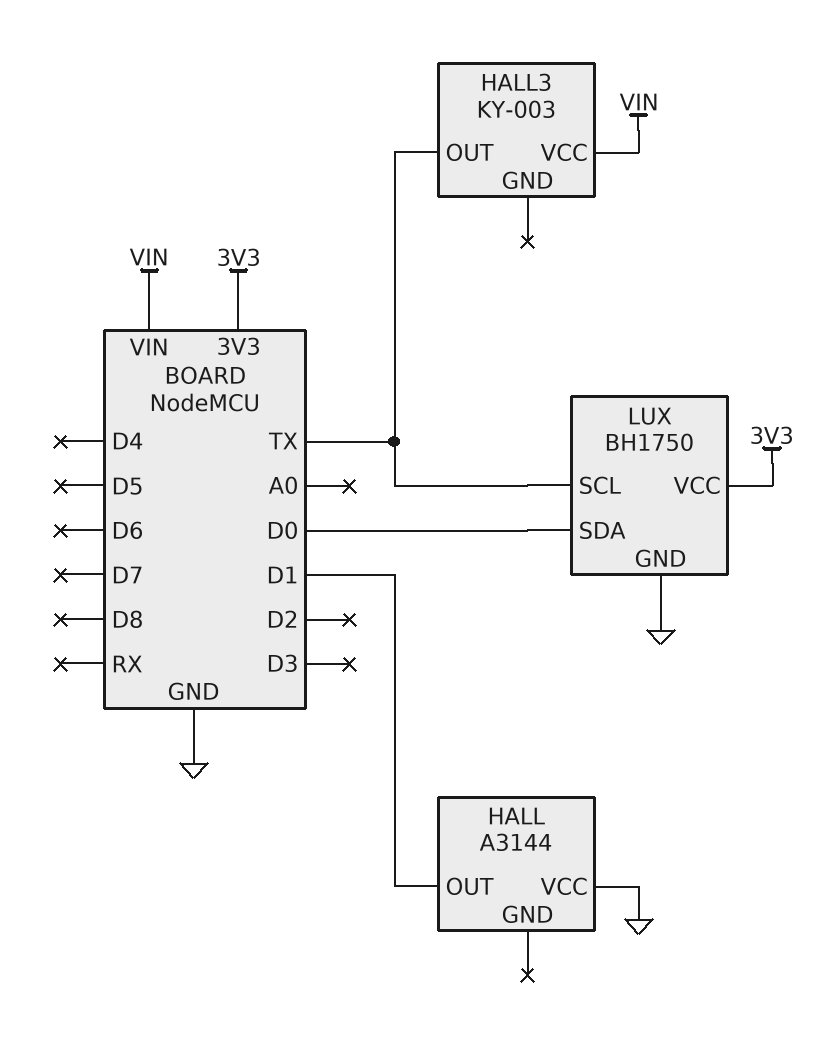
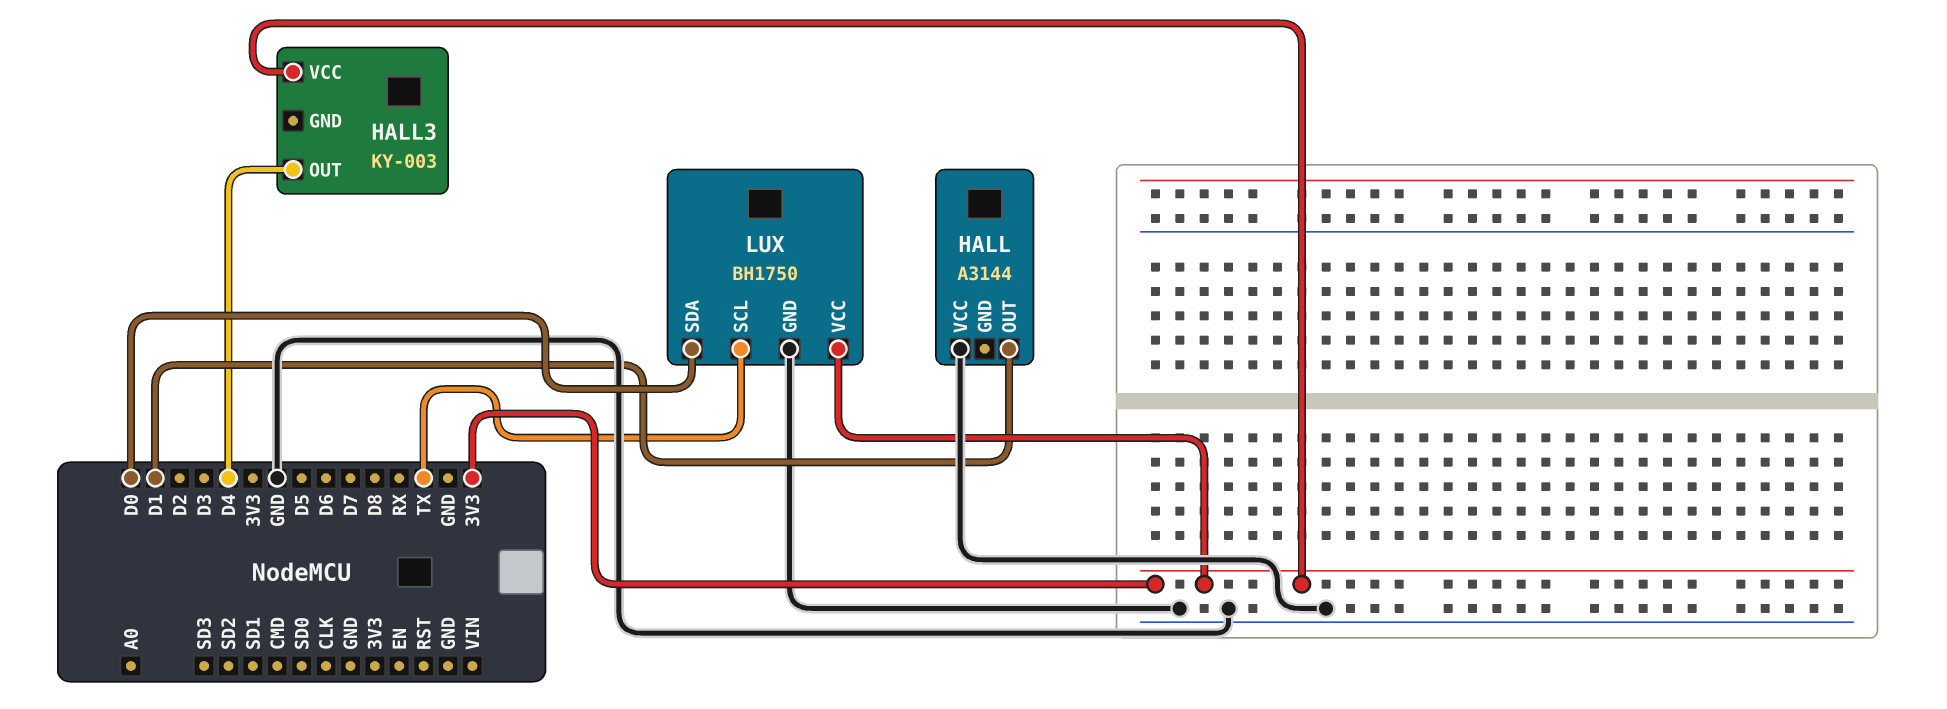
HALL3 pin OUT: TX -> D4
HALL3 pin VCC: VIN -> 3V3

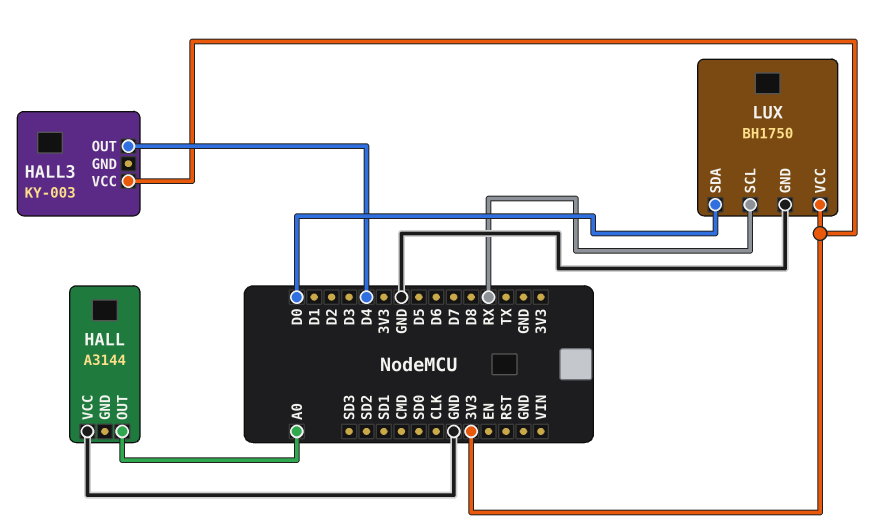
HALL pin OUT: D1 -> A0
LUX pin SCL: TX -> RX

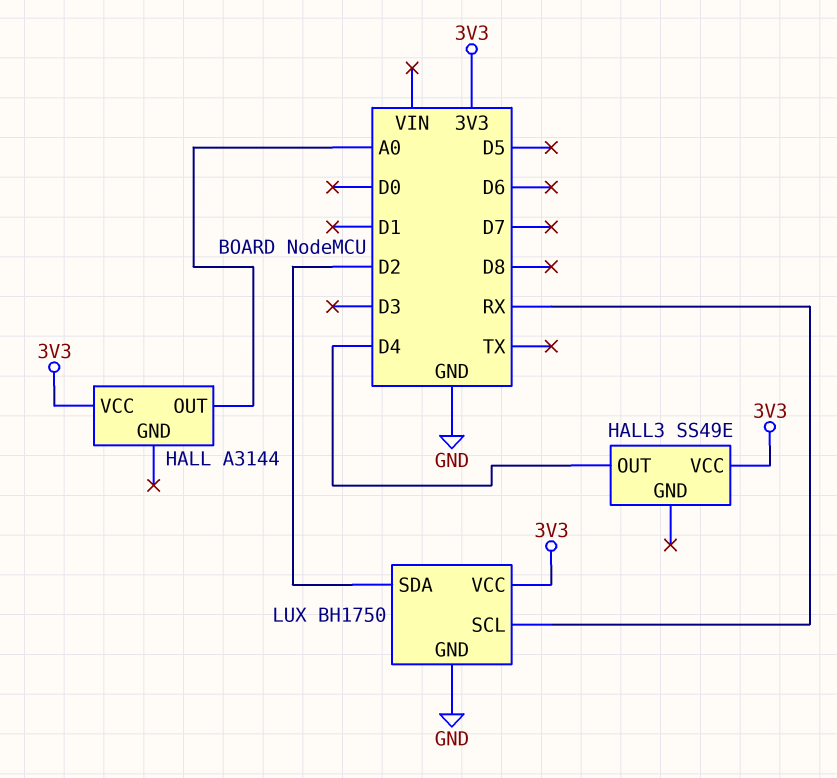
HALL pin VCC: GND -> 3V3
HALL3: KY-003 -> SS49E
LUX pin SDA: D0 -> D2

